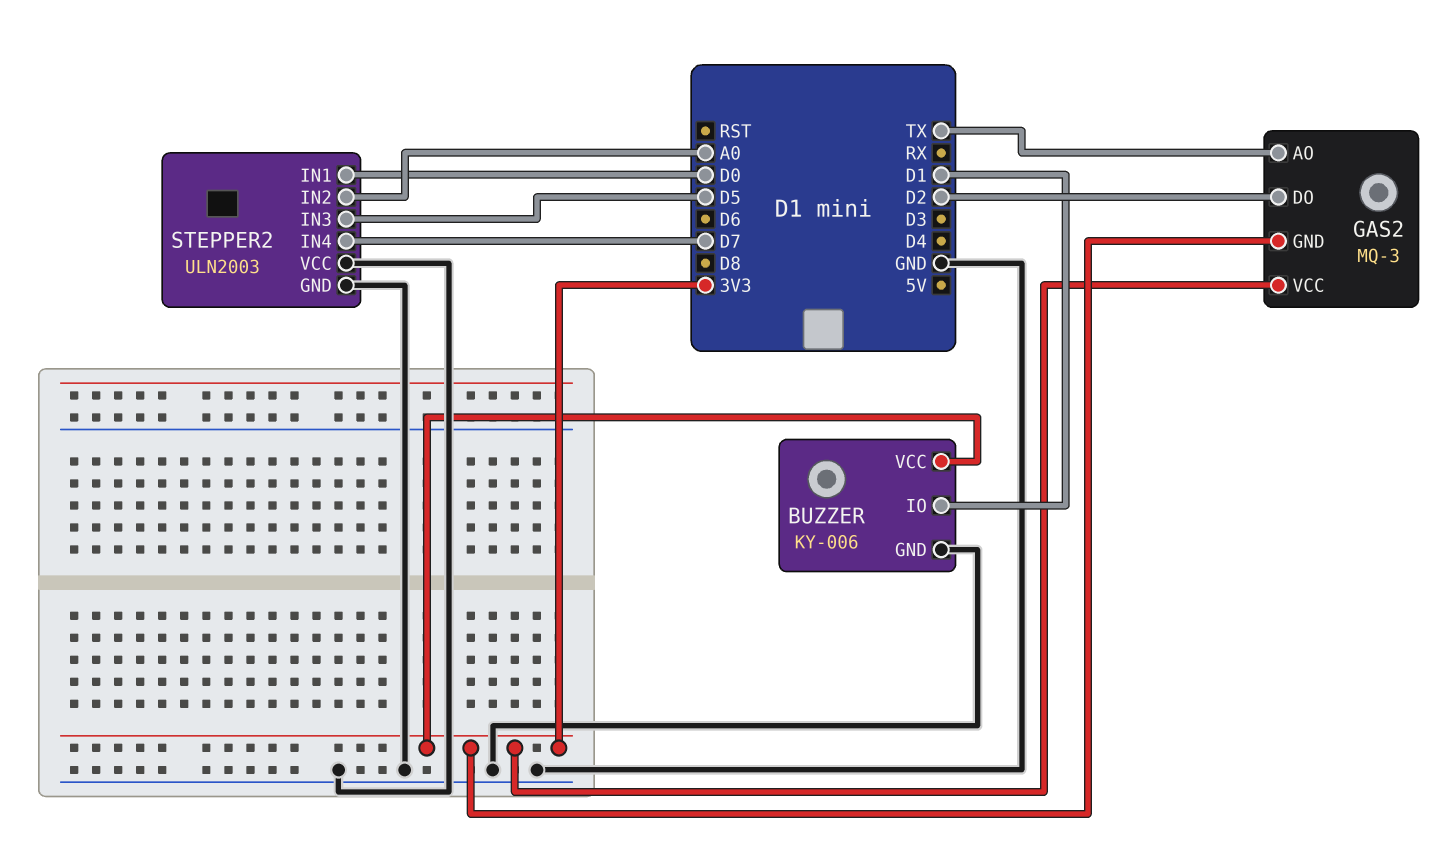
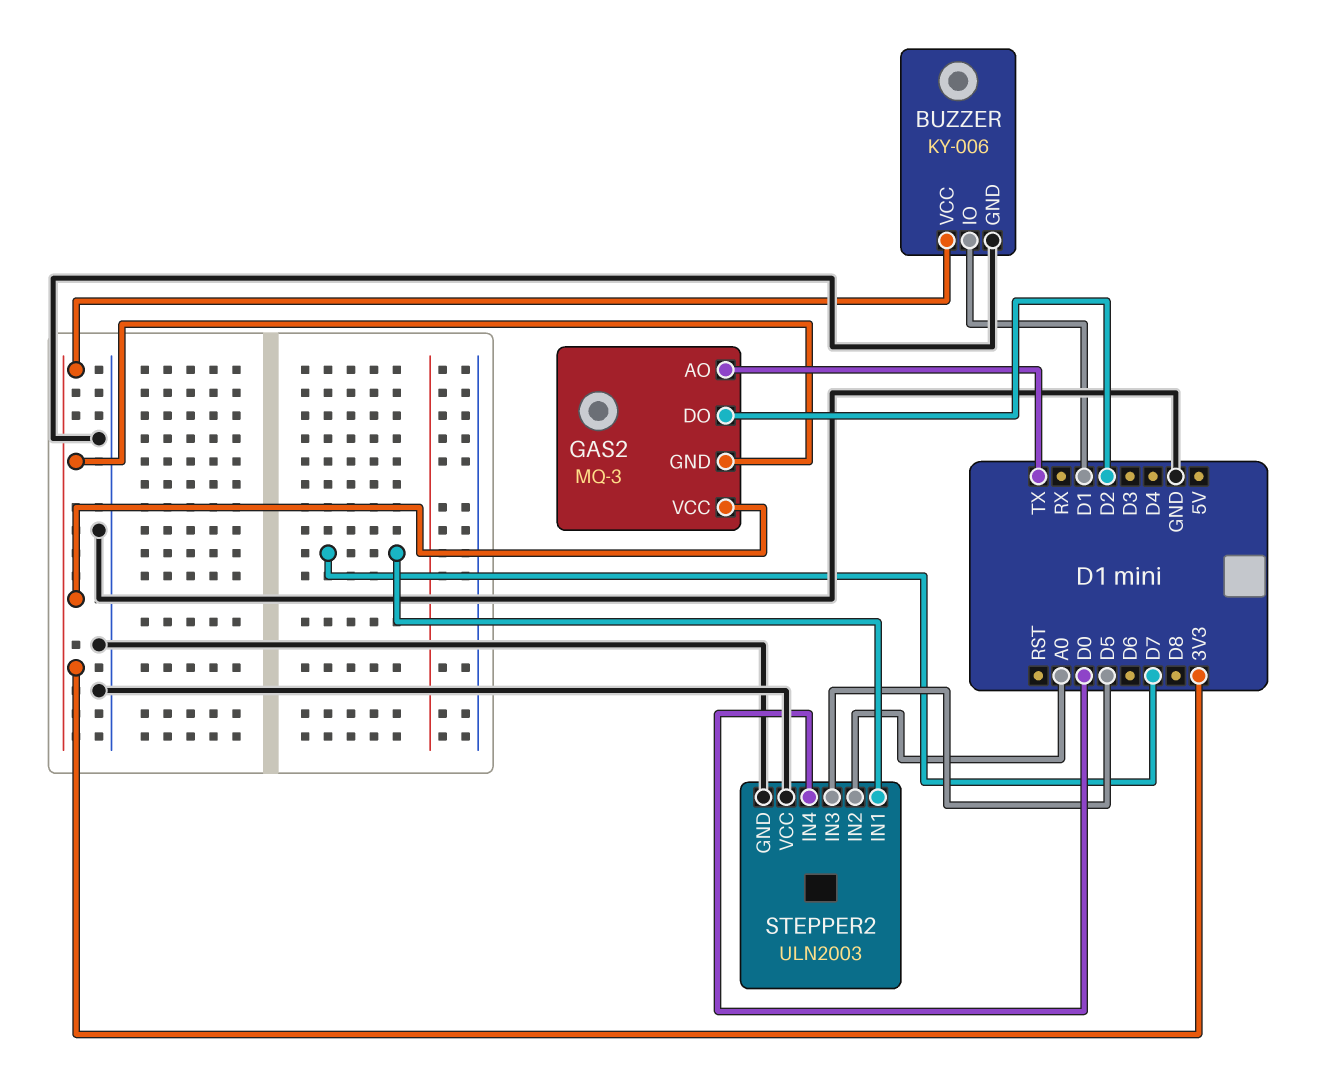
STEPPER2 pin IN1: D0 -> D7
STEPPER2 pin IN4: D7 -> D0

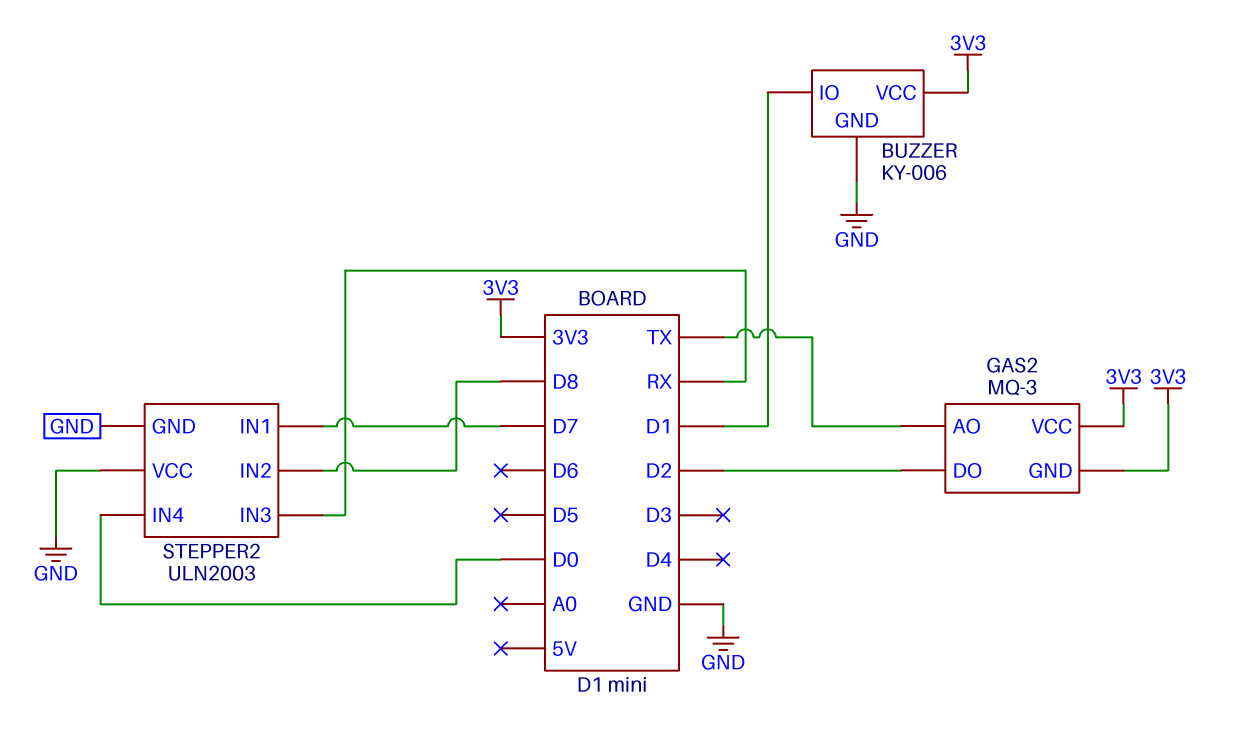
STEPPER2 pin IN2: A0 -> D8
STEPPER2 pin IN3: D5 -> RX

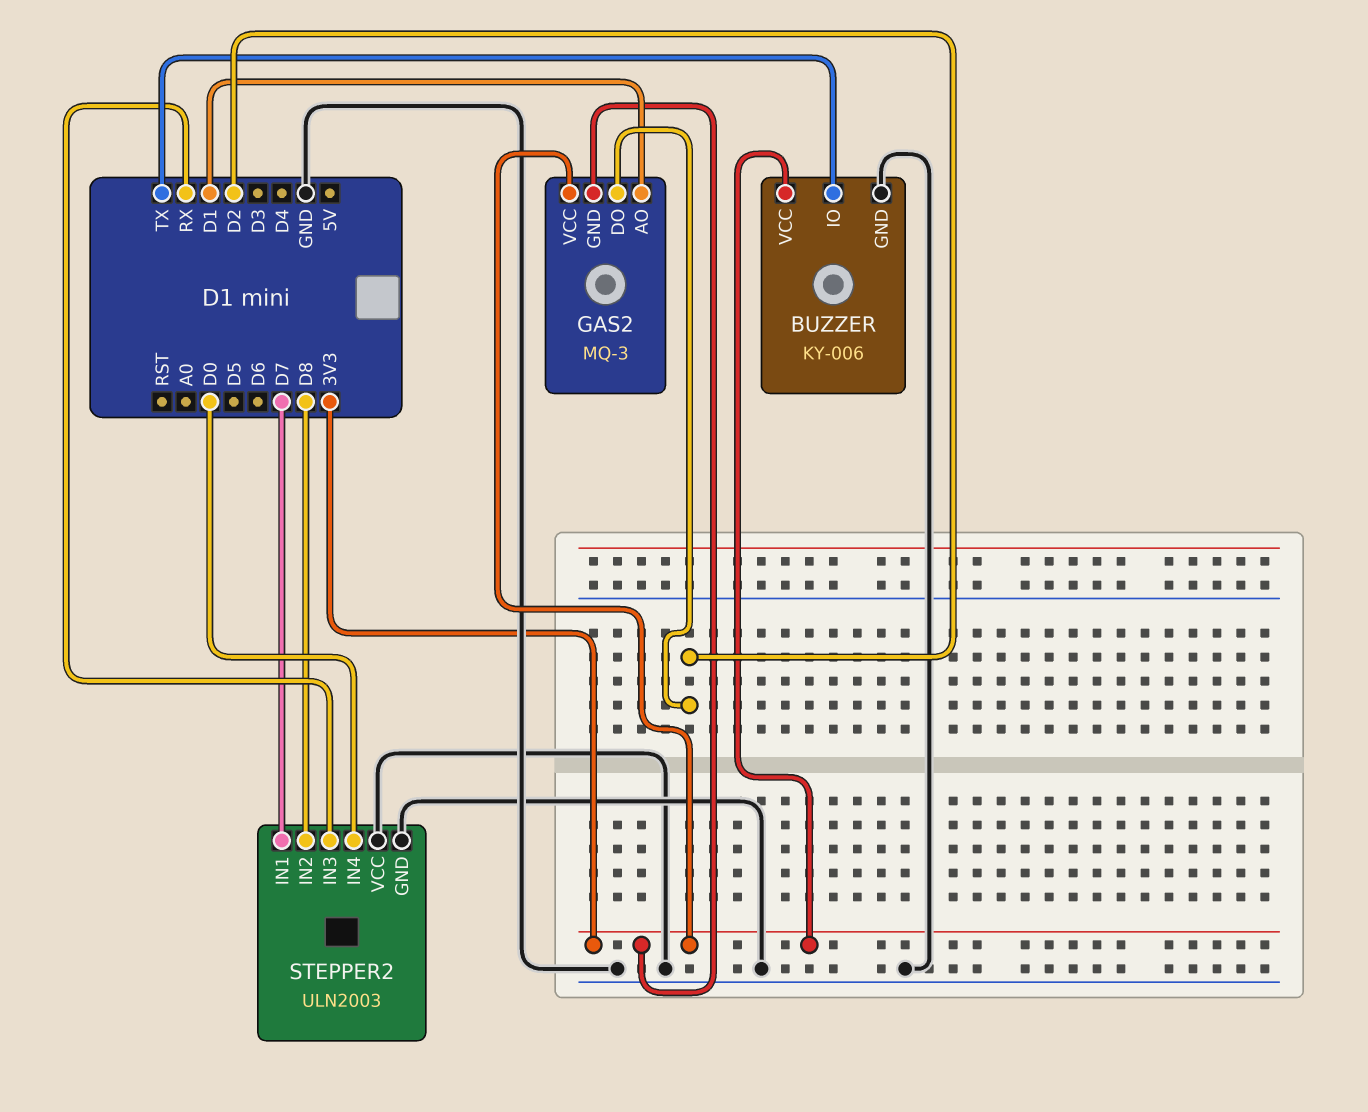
BUZZER pin IO: D1 -> TX
GAS2 pin AO: TX -> D1

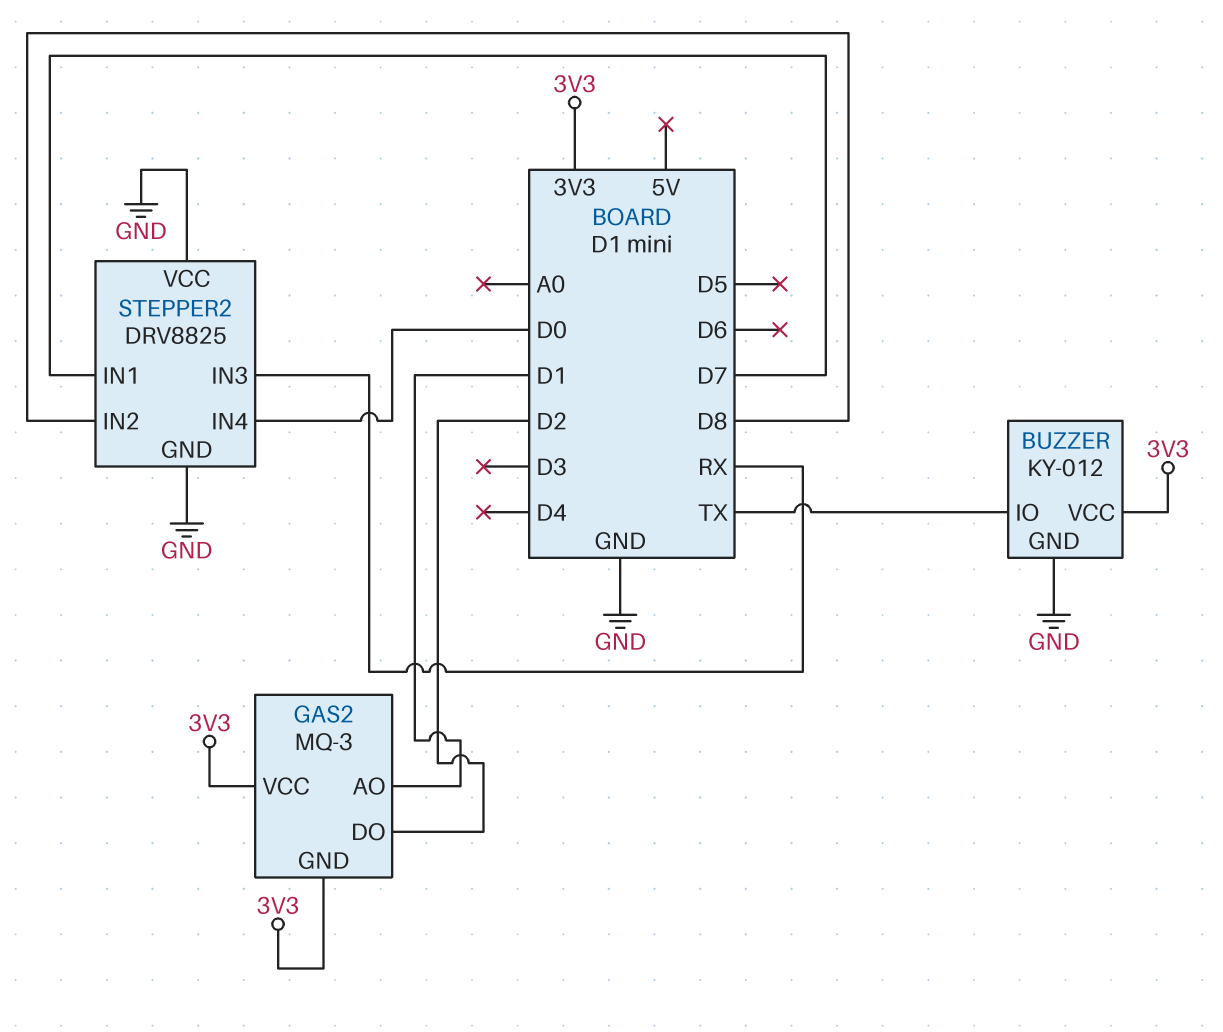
BUZZER: KY-006 -> KY-012
STEPPER2: ULN2003 -> DRV8825

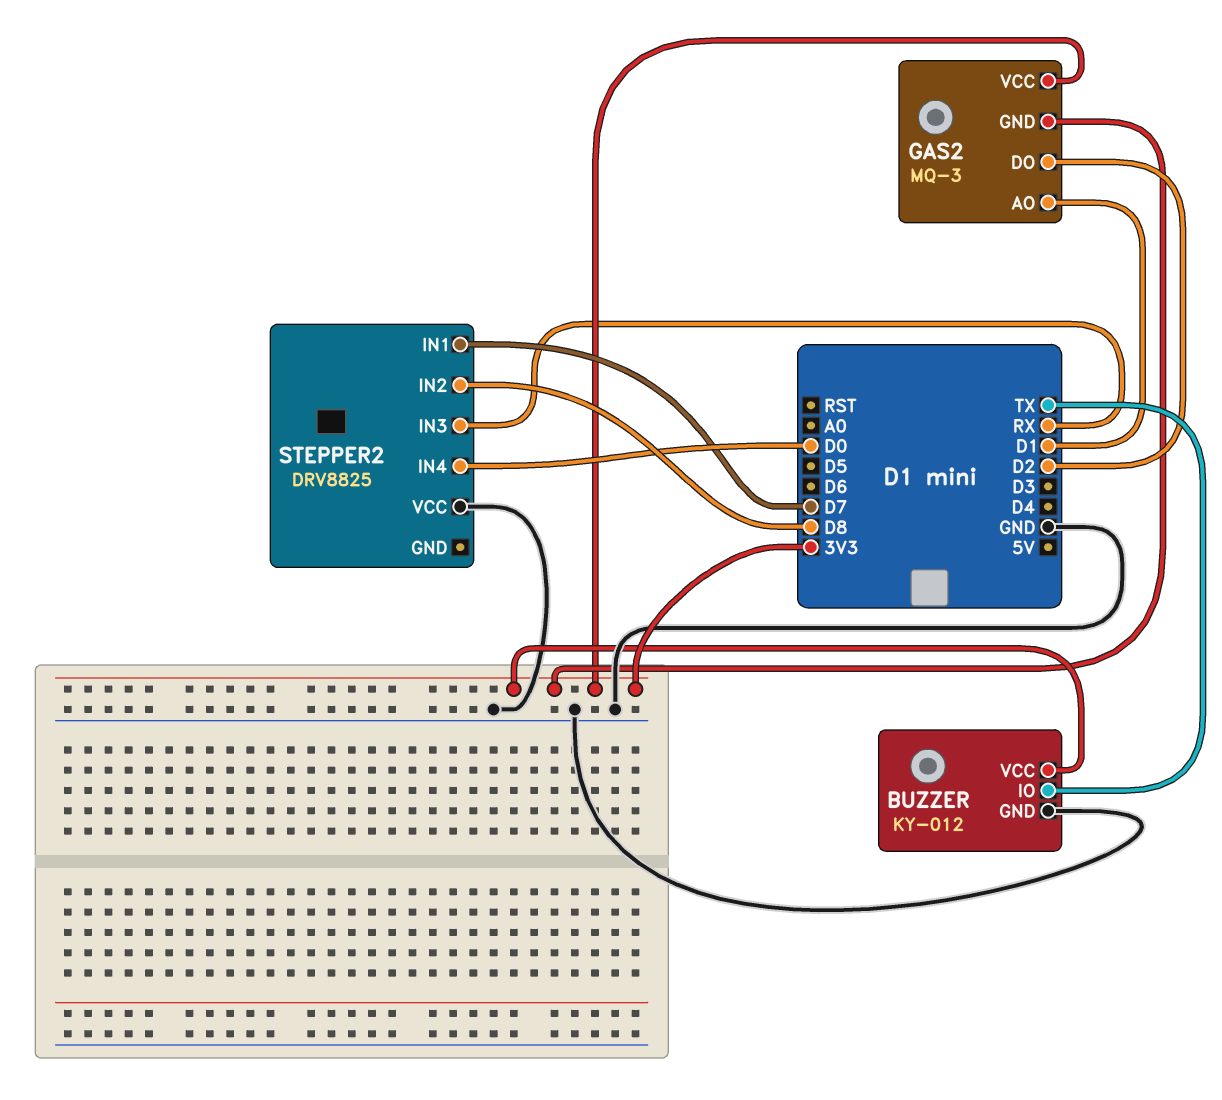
STEPPER2 pin GND: GND -> none

